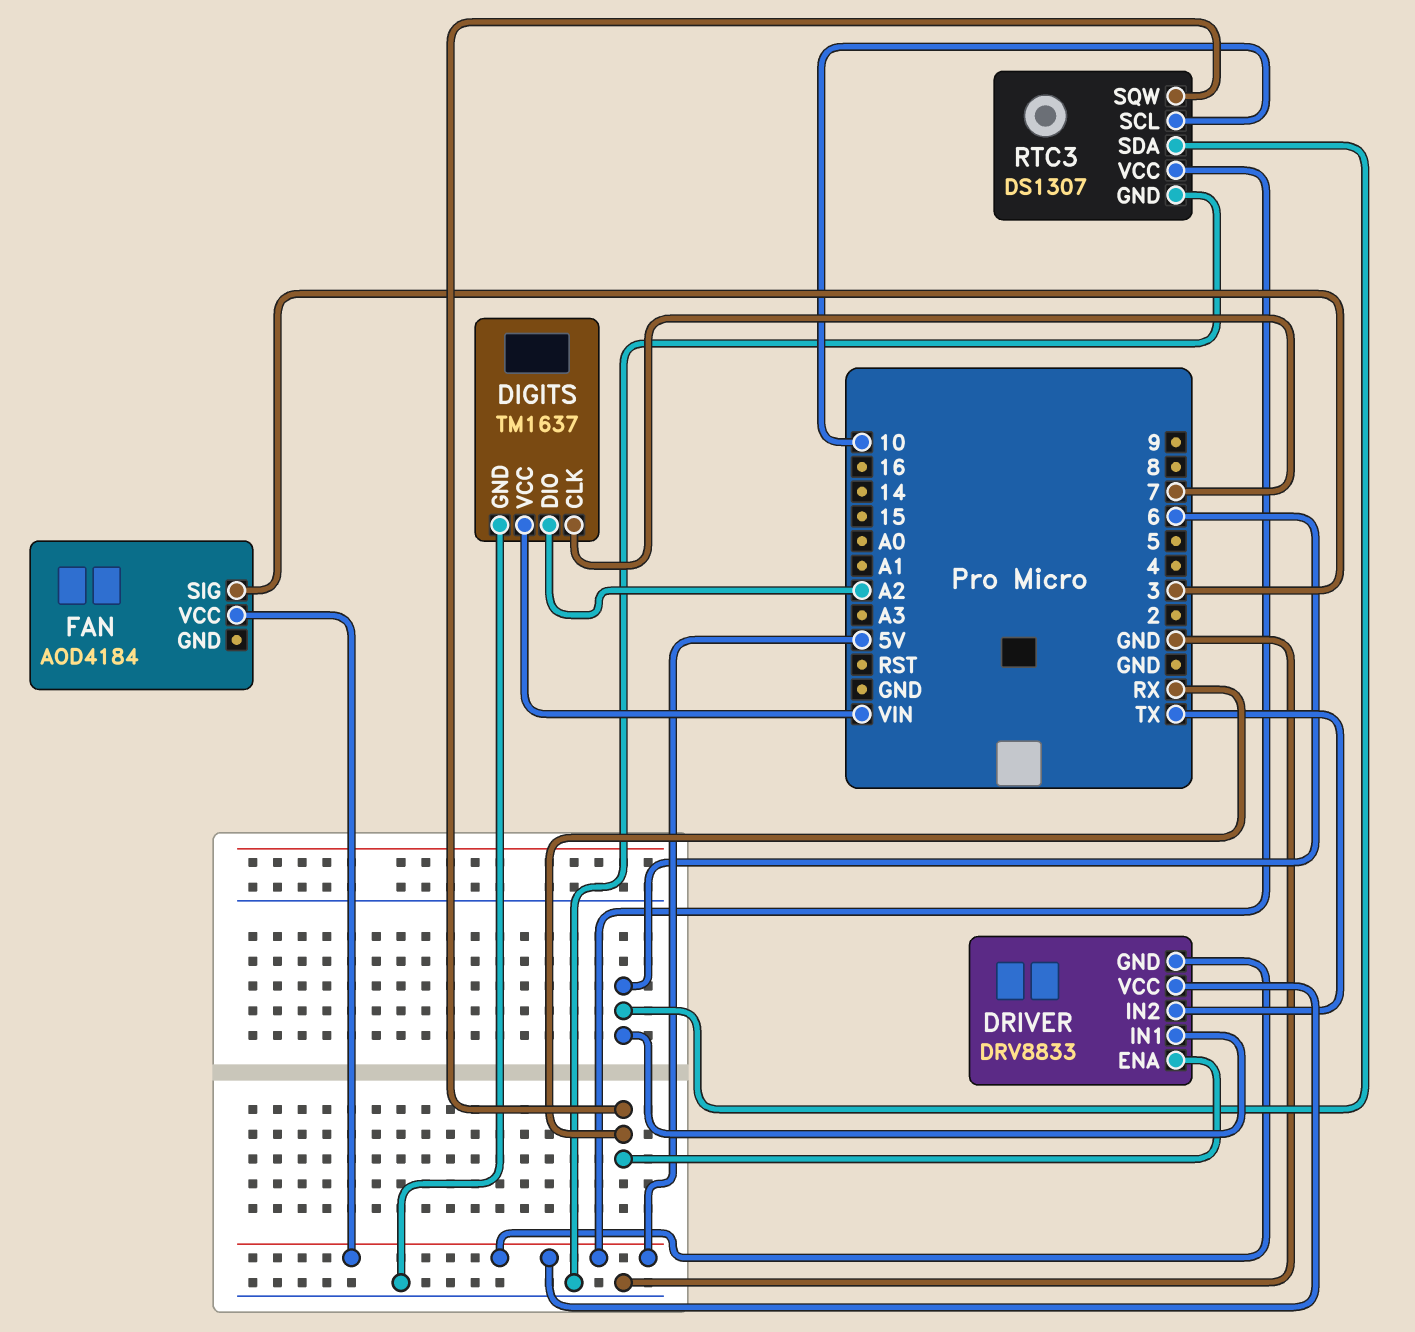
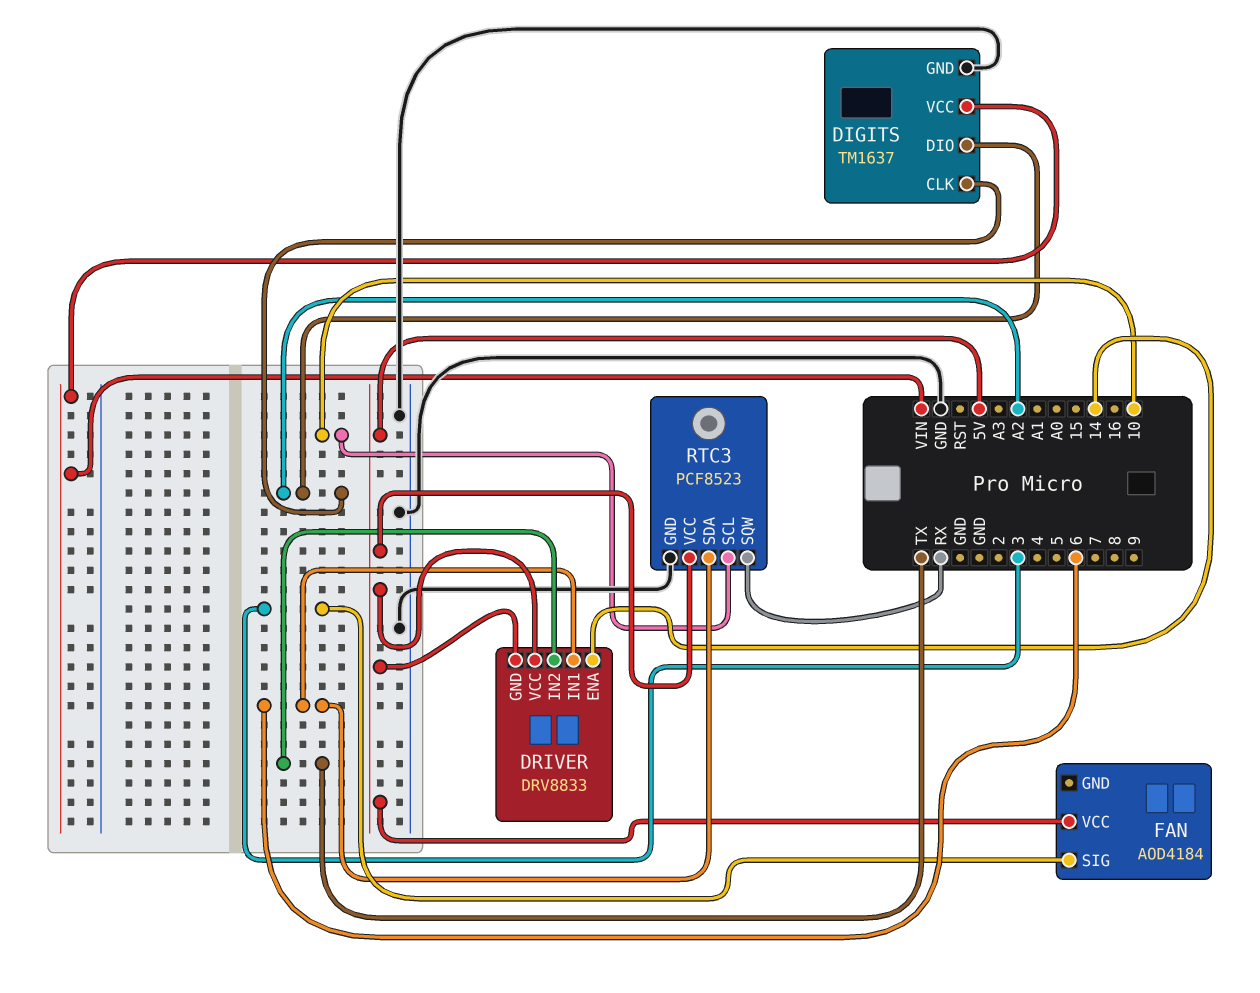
DIGITS pin CLK: 7 -> A2
DRIVER pin ENA: RX -> 14
RTC3: DS1307 -> PCF8523

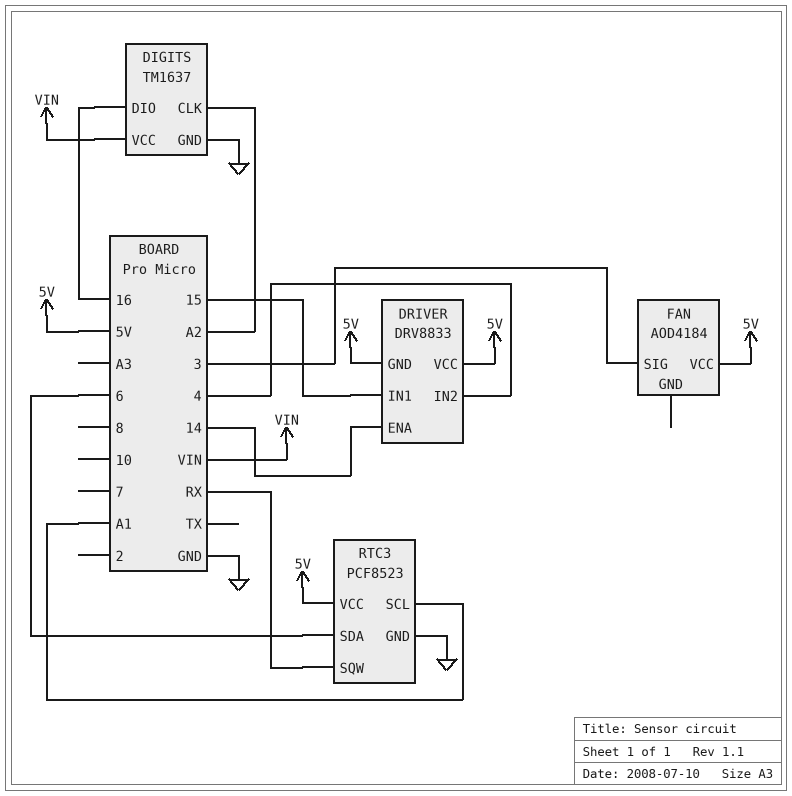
DIGITS pin DIO: A2 -> 16
DRIVER pin IN1: 6 -> 15
DRIVER pin IN2: TX -> 4
RTC3 pin SCL: 10 -> A1

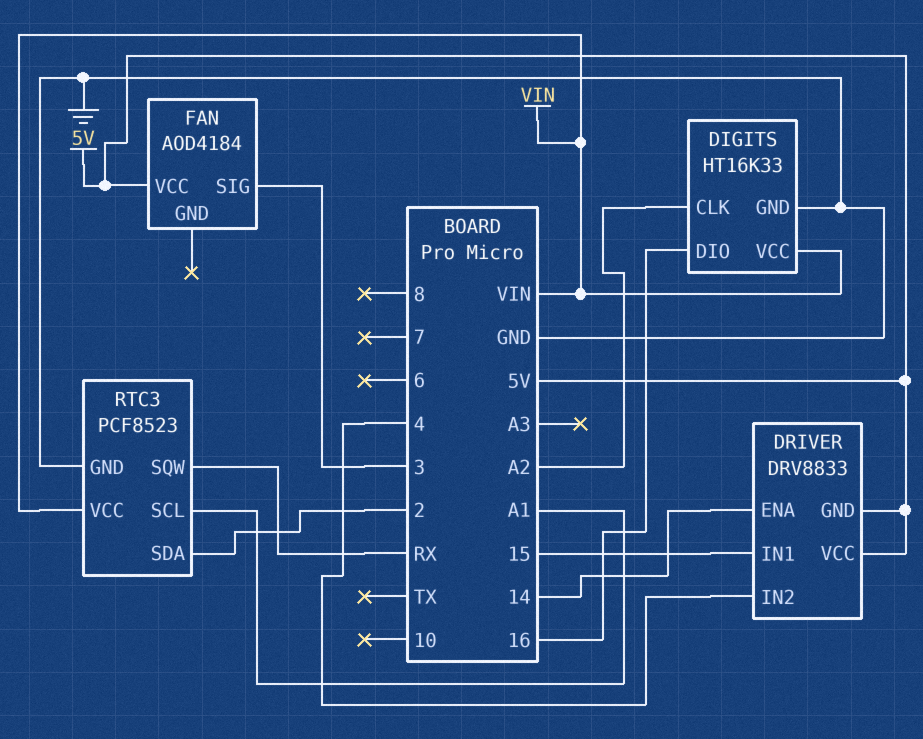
DIGITS: TM1637 -> HT16K33
RTC3 pin SDA: 6 -> 2
RTC3 pin VCC: 5V -> VIN

